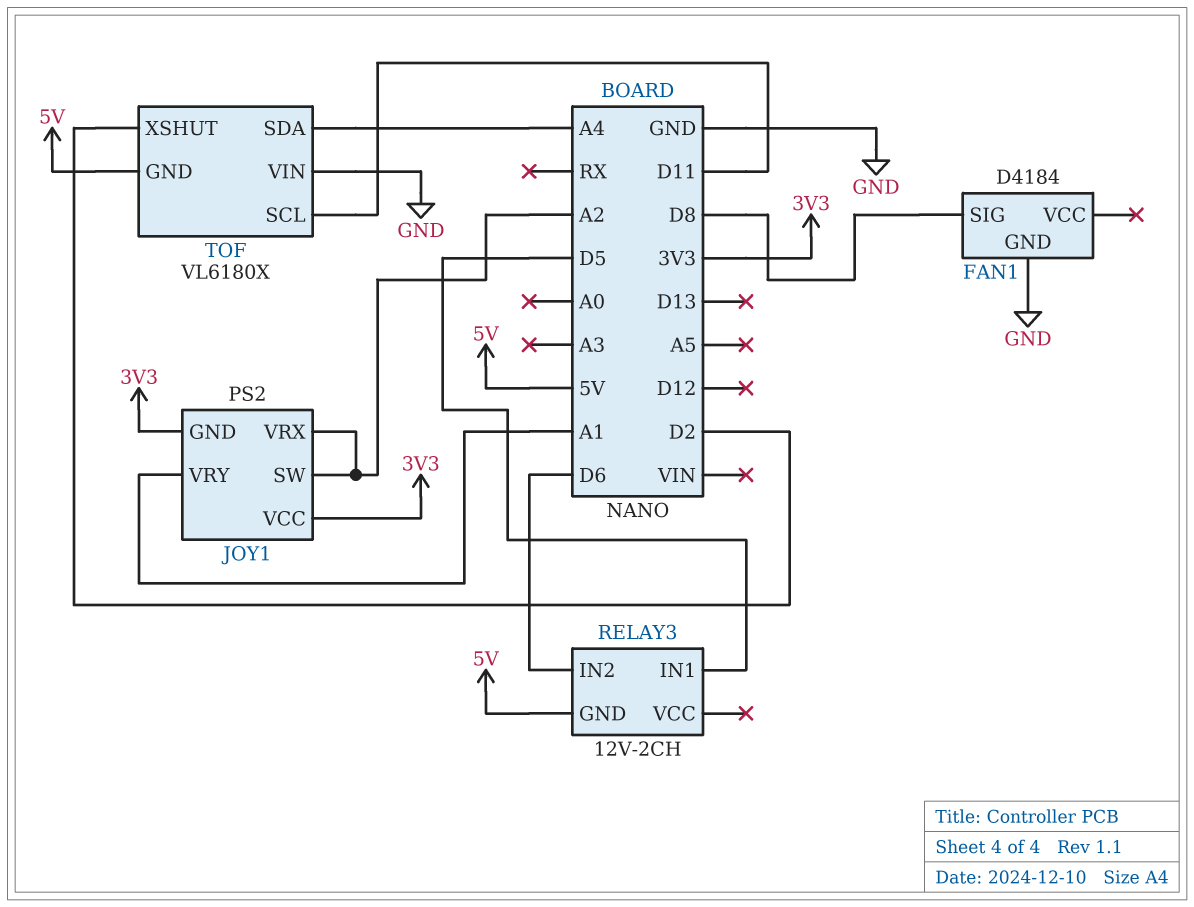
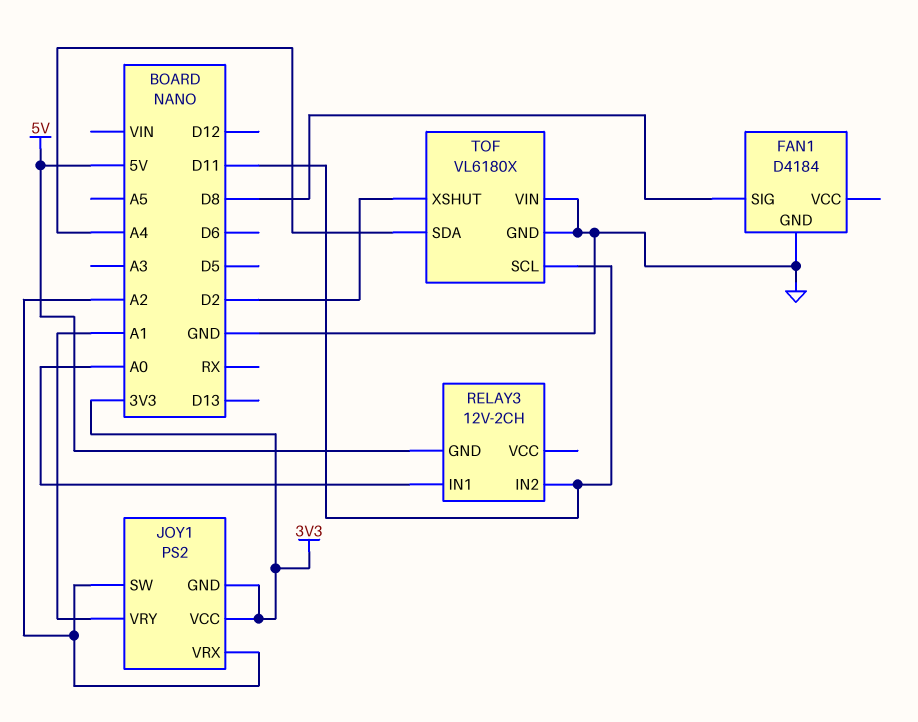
RELAY3 pin IN1: D5 -> A0
RELAY3 pin IN2: D6 -> D11
TOF pin GND: 5V -> GND

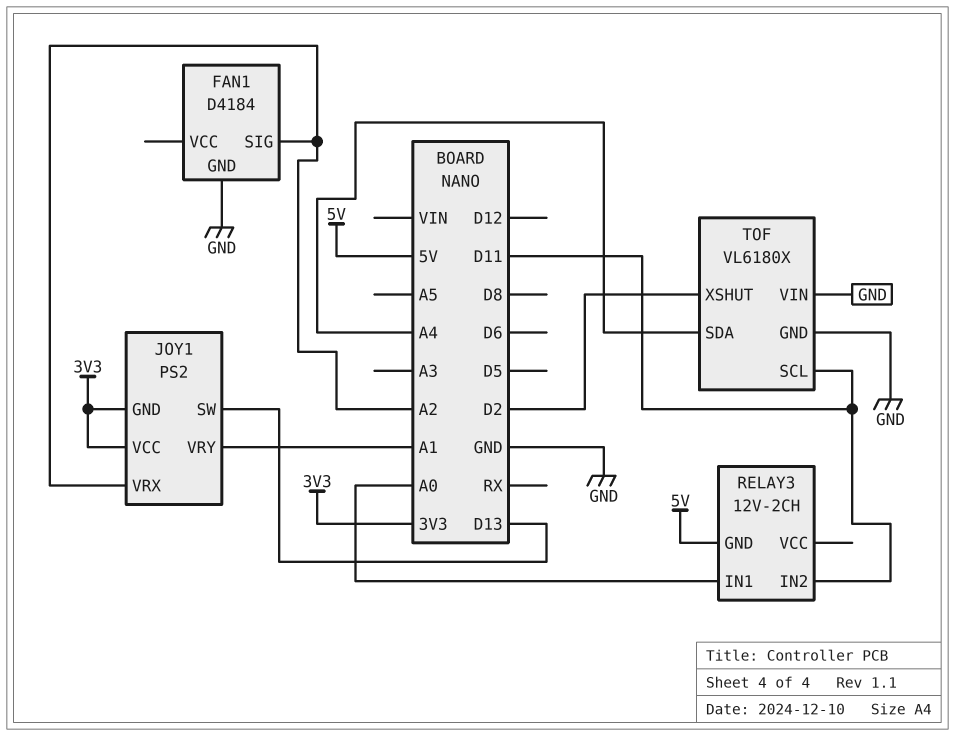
FAN1 pin SIG: D8 -> A2
JOY1 pin SW: A2 -> D13

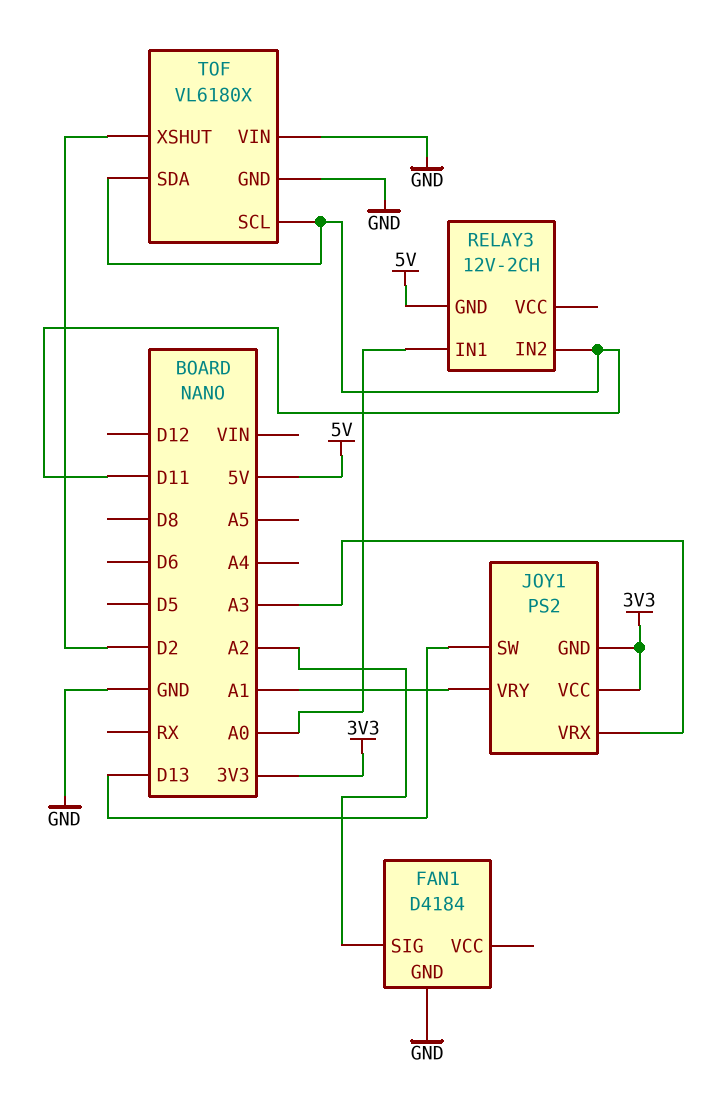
JOY1 pin VRX: A2 -> A3
TOF pin SDA: A4 -> D11

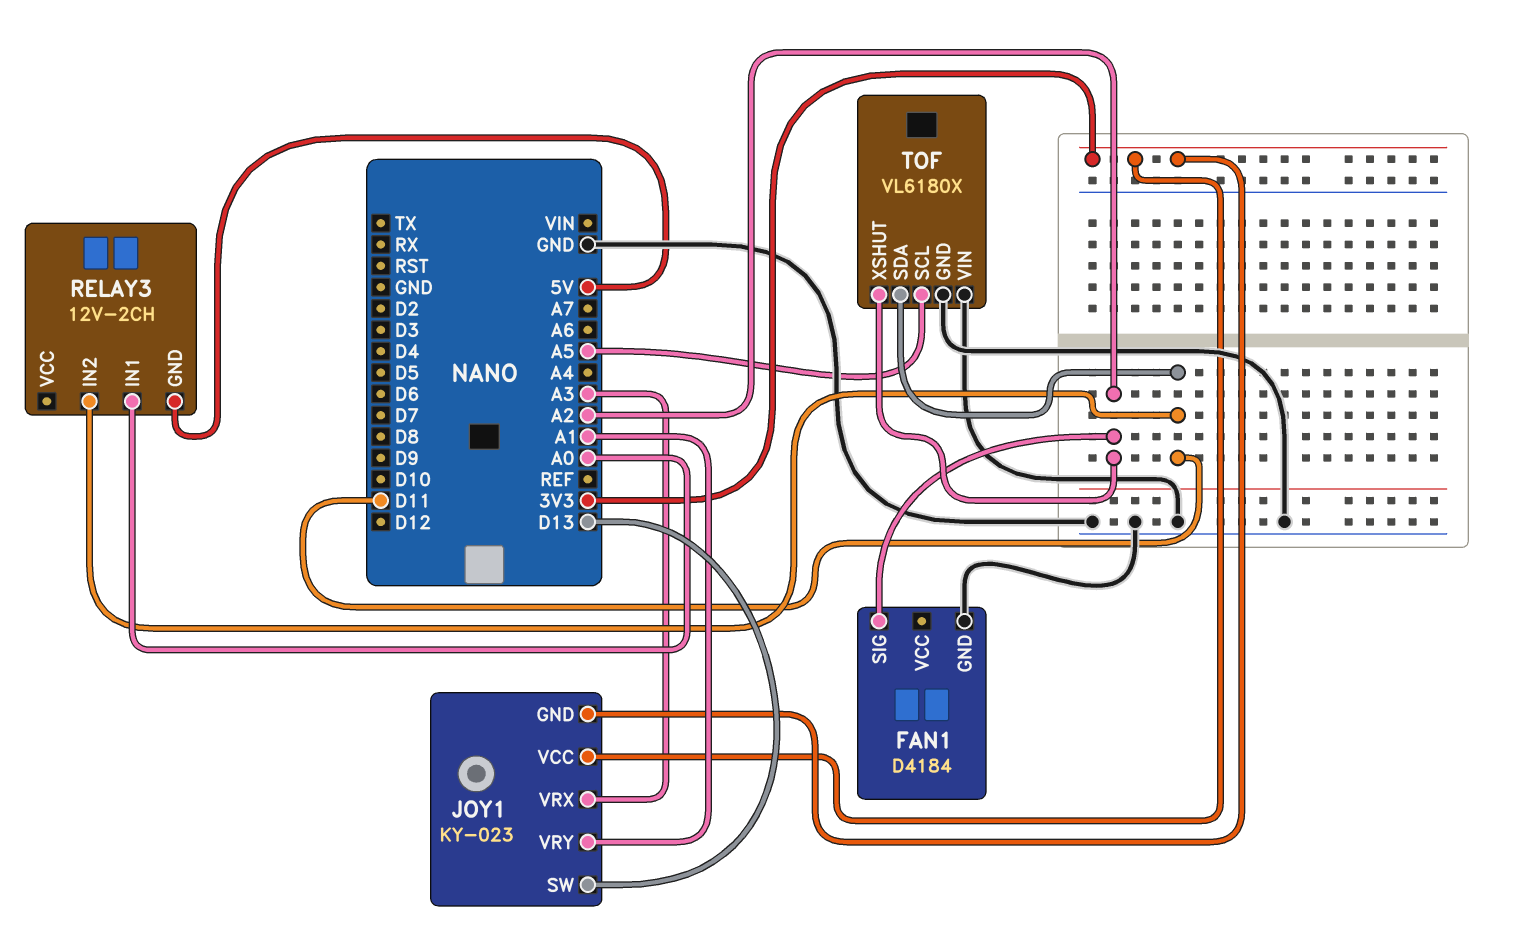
JOY1: PS2 -> KY-023
TOF pin SCL: D11 -> A5
TOF pin XSHUT: D2 -> A2

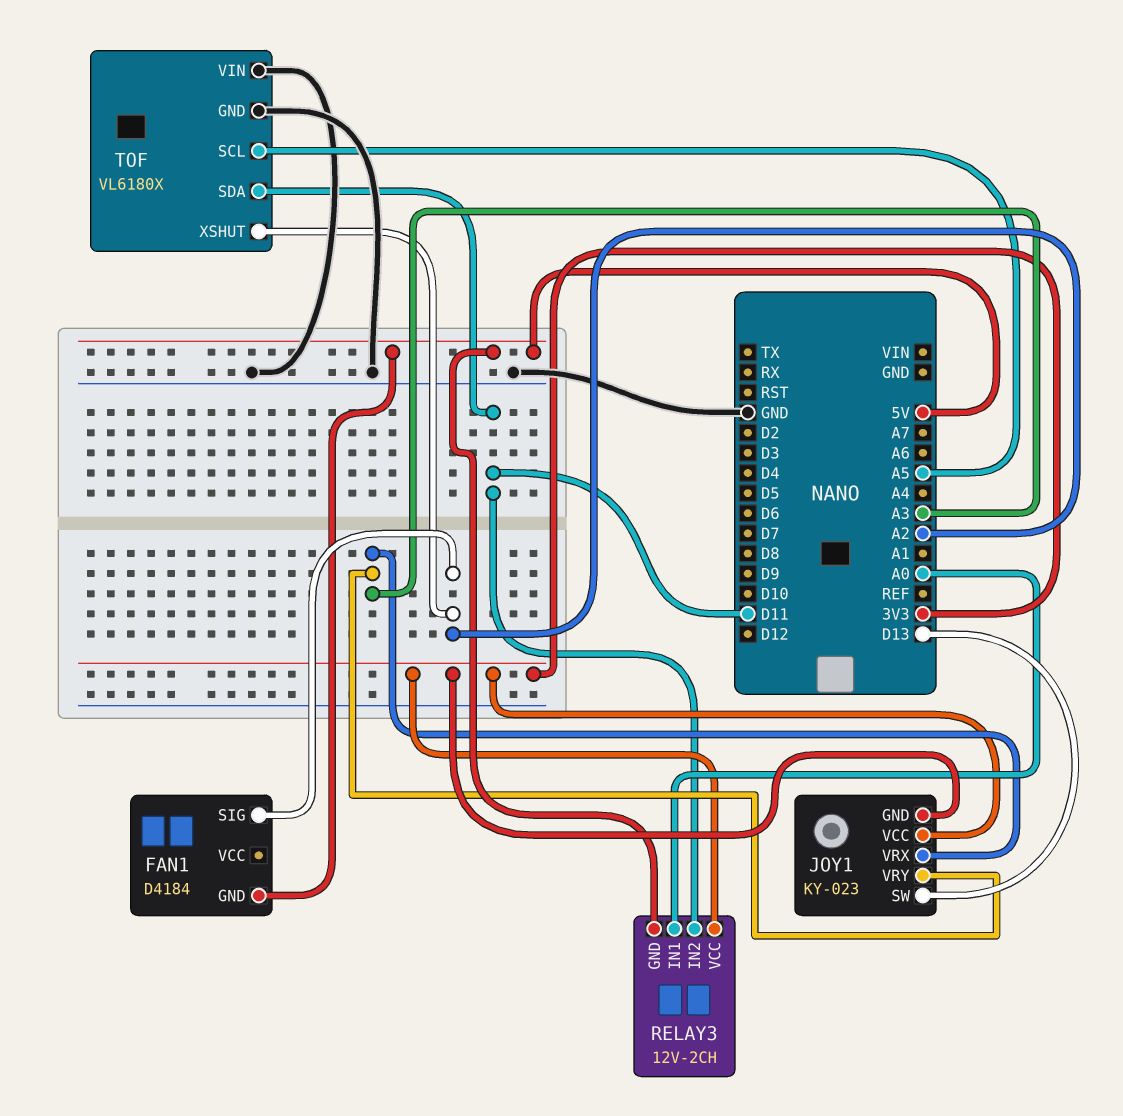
FAN1 pin GND: GND -> 5V
JOY1 pin VRY: A1 -> A3
RELAY3 pin VCC: none -> 3V3

